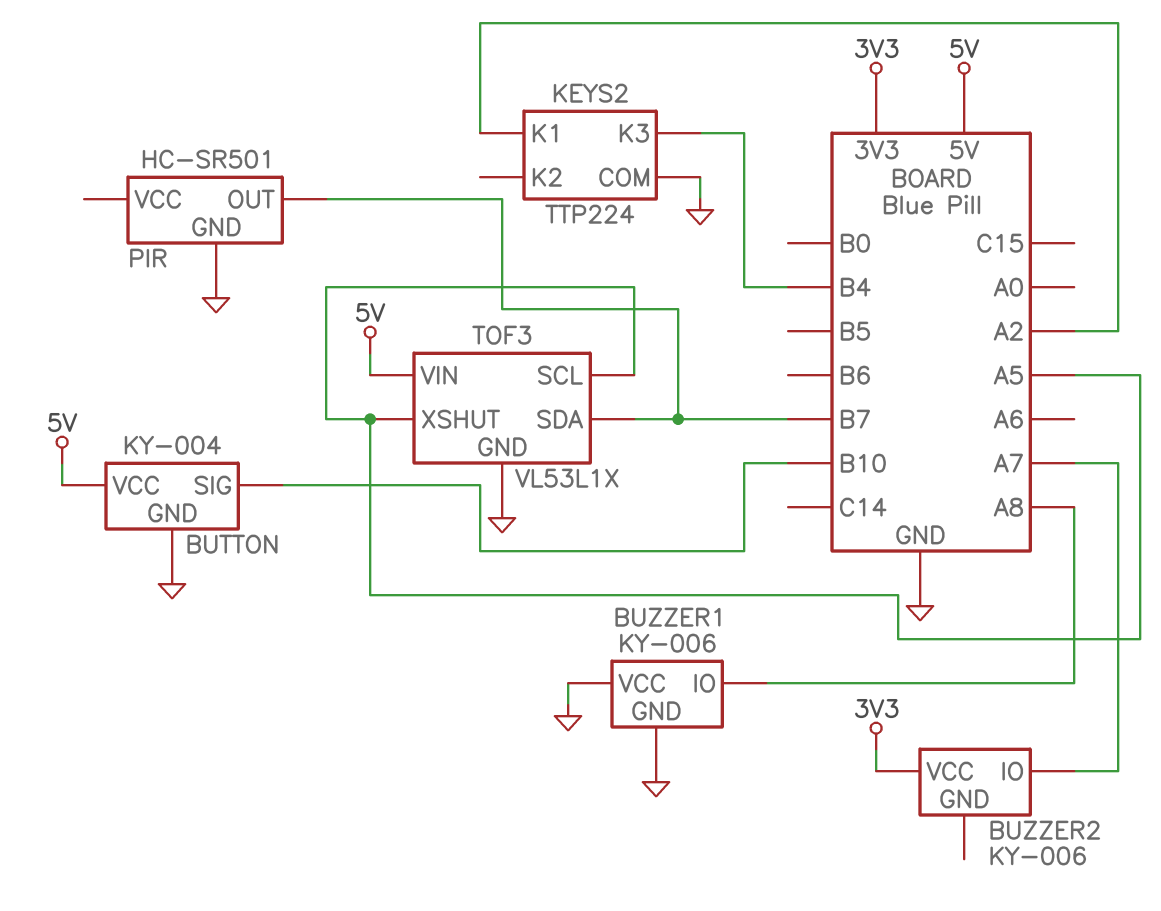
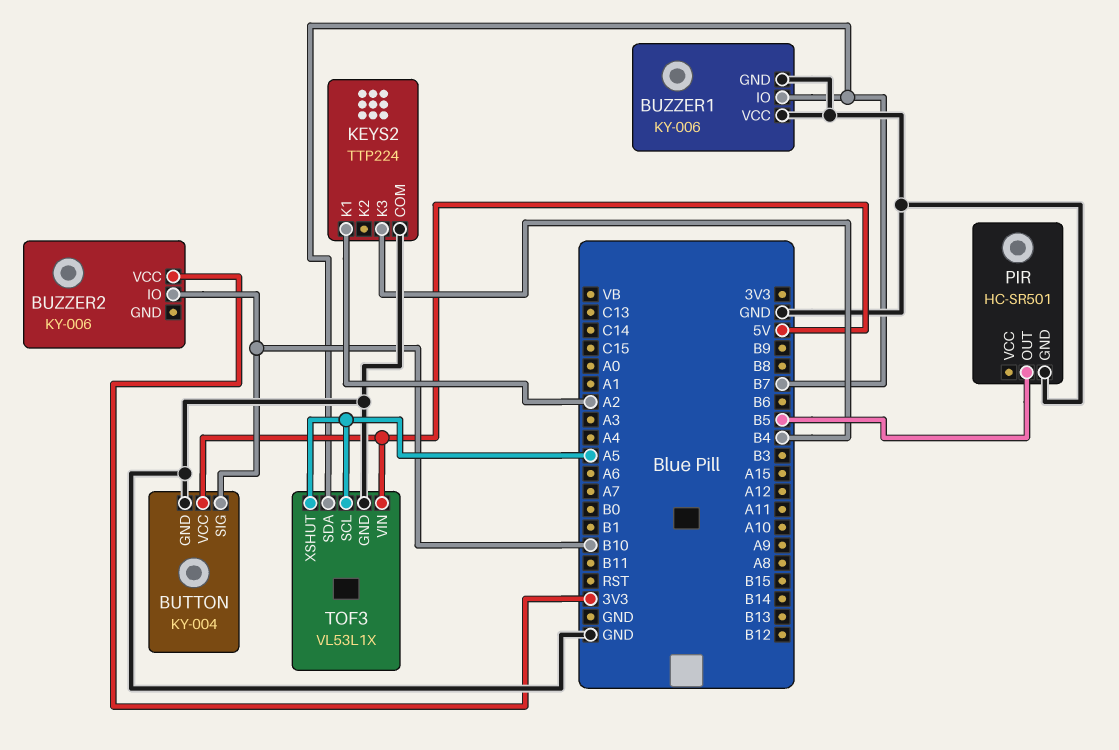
BUZZER1 pin IO: A8 -> B7
BUZZER2 pin IO: A7 -> B10
PIR pin OUT: B7 -> B5

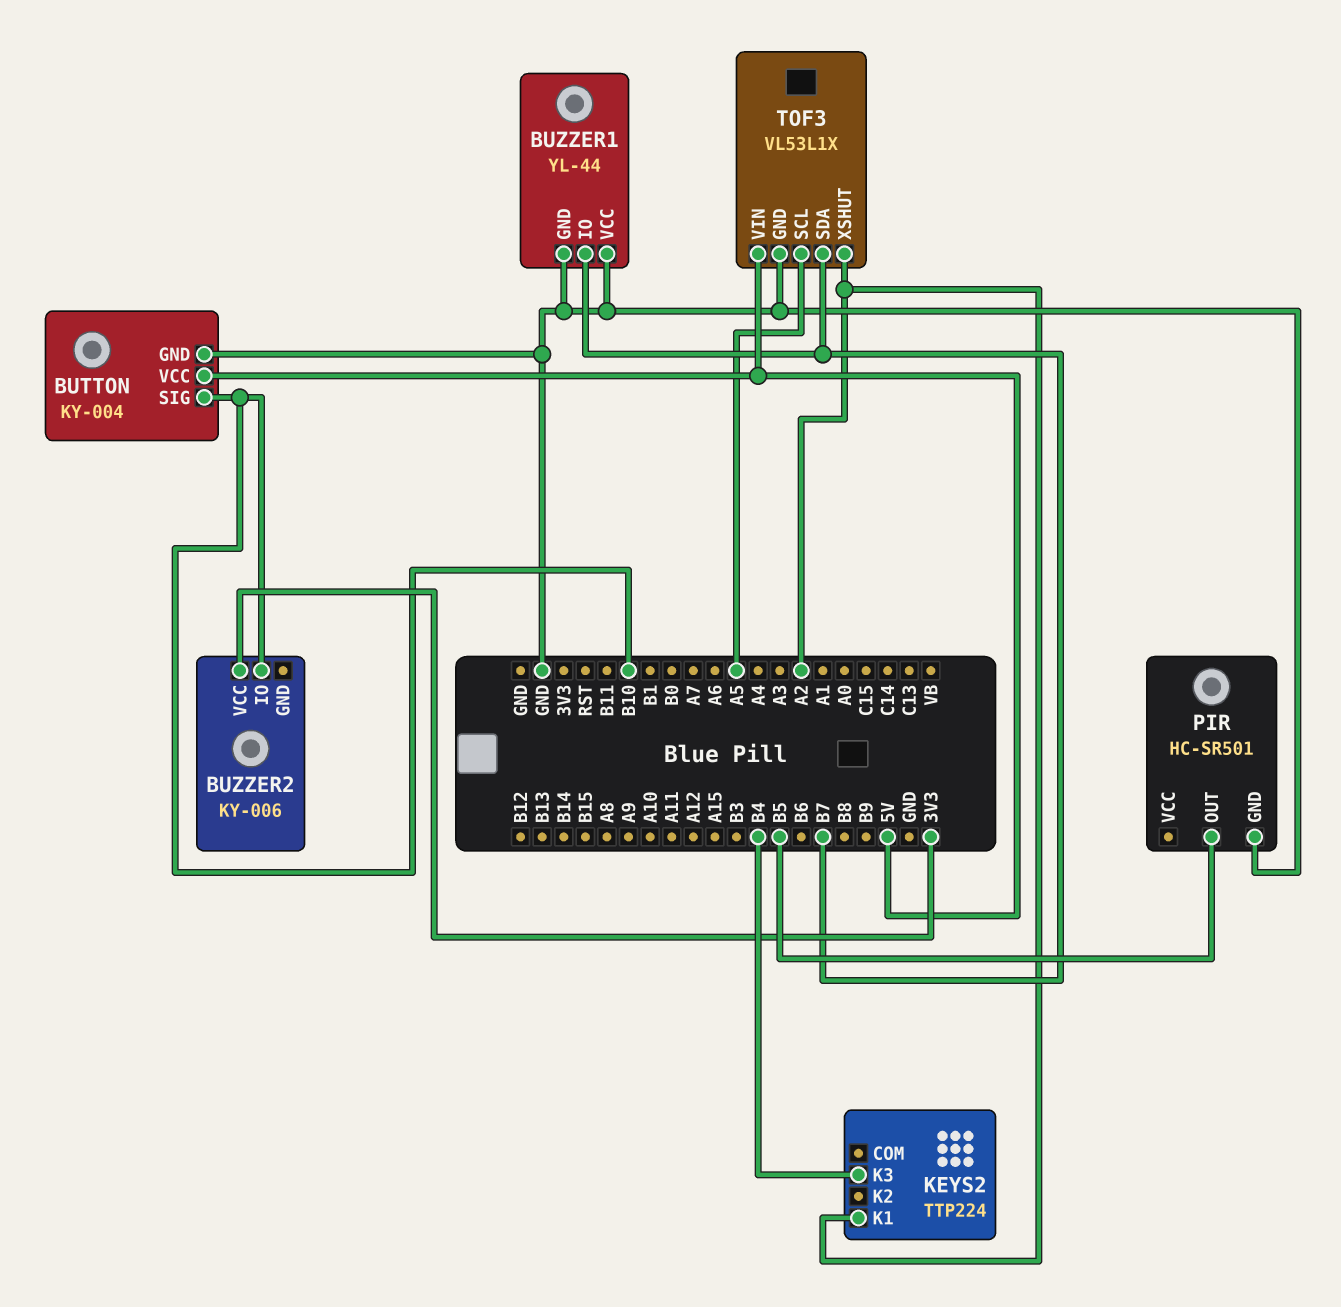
BUZZER1: KY-006 -> YL-44
KEYS2 pin COM: GND -> none
TOF3 pin XSHUT: A5 -> A2

